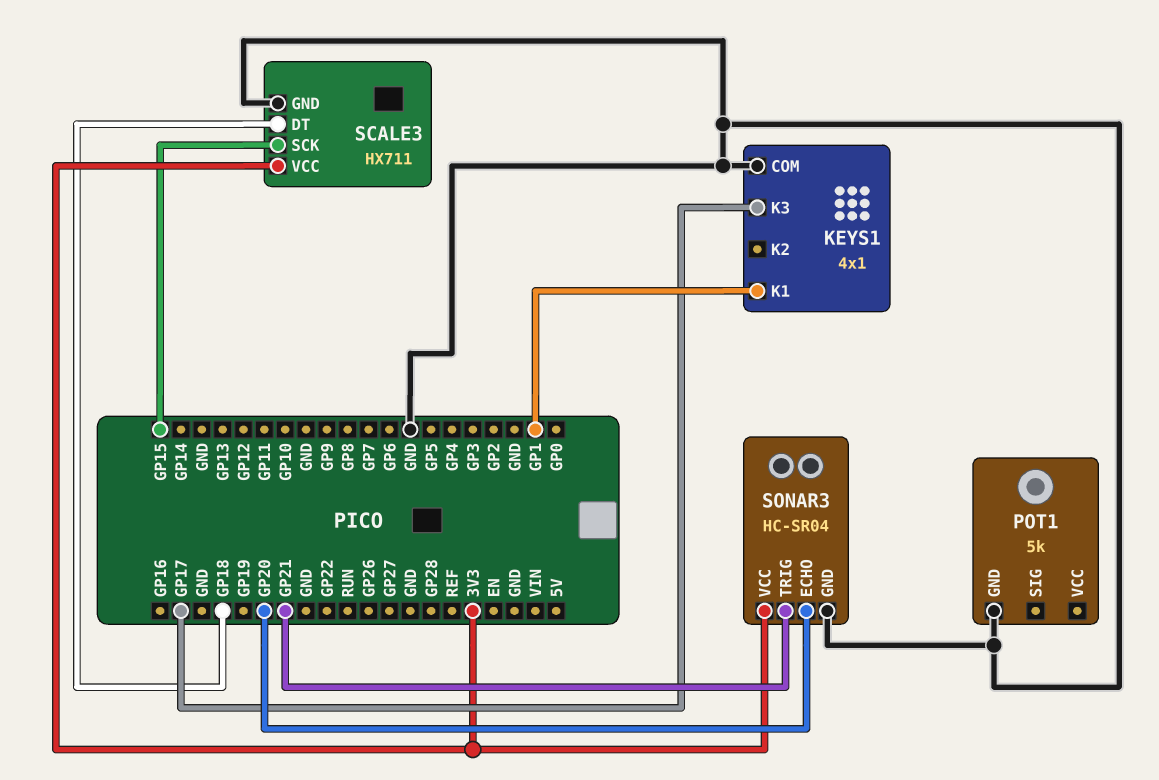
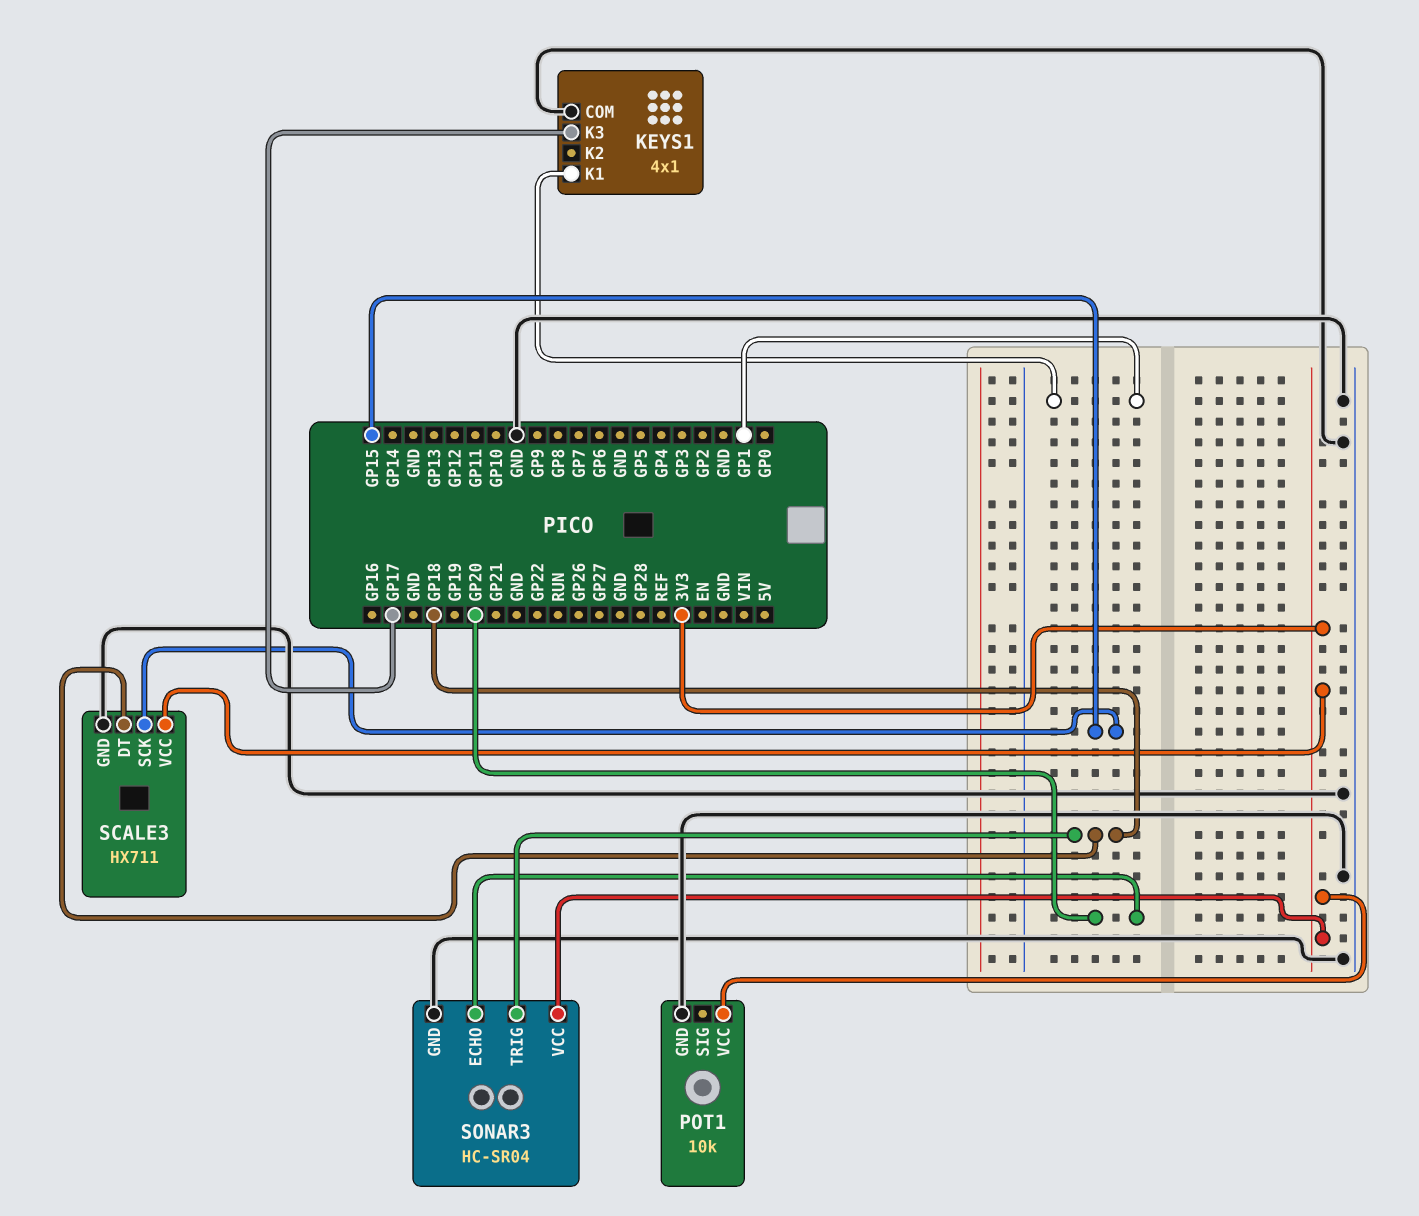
POT1: 5k -> 10k
POT1 pin VCC: none -> 3V3
SONAR3 pin TRIG: GP21 -> GP18

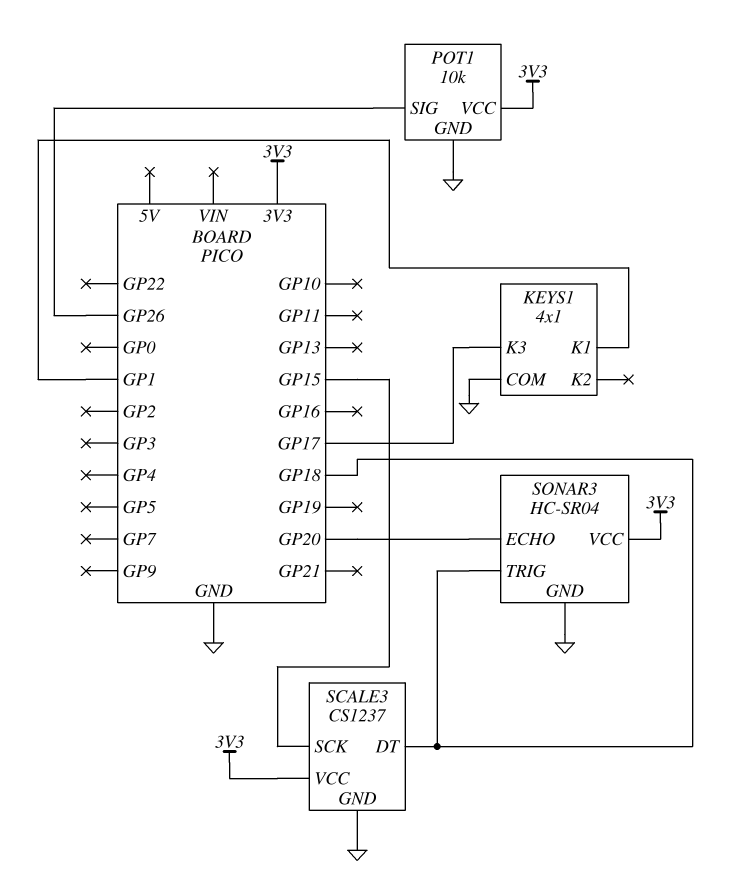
POT1 pin SIG: none -> GP26
SCALE3: HX711 -> CS1237

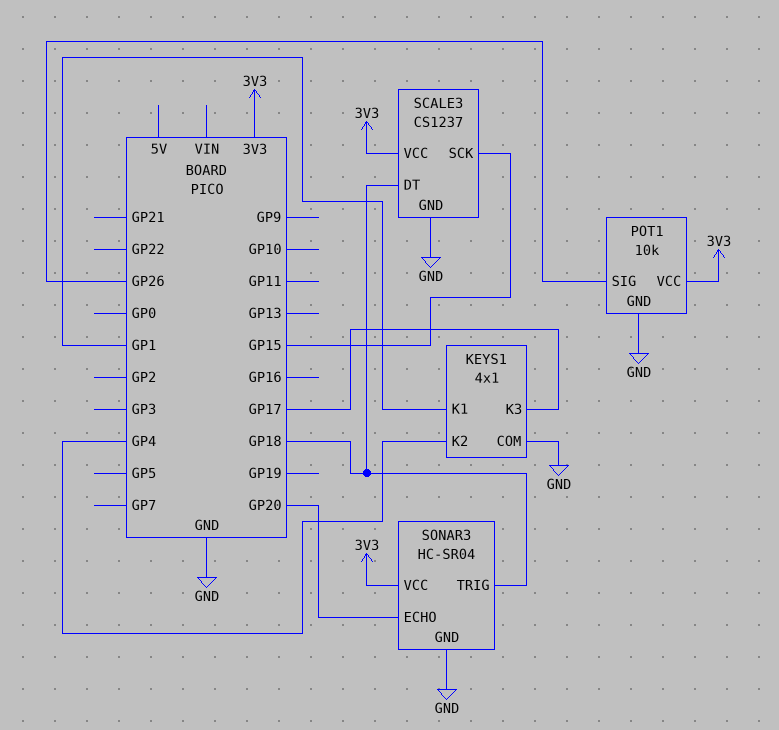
KEYS1 pin K2: none -> GP4

